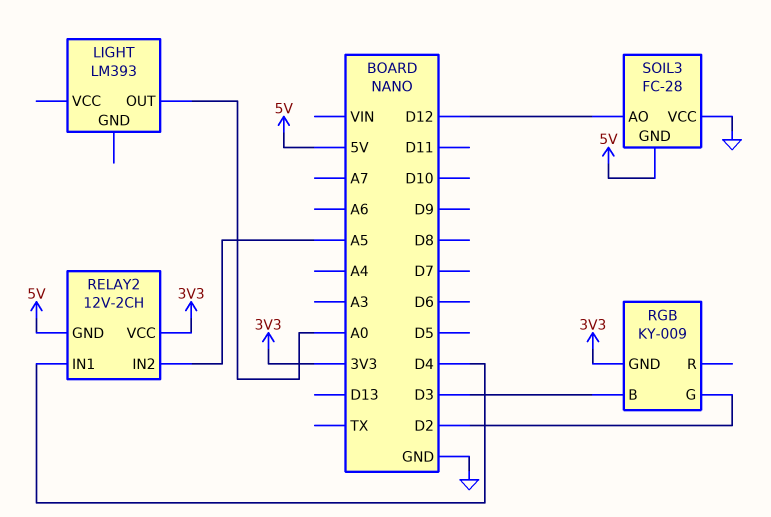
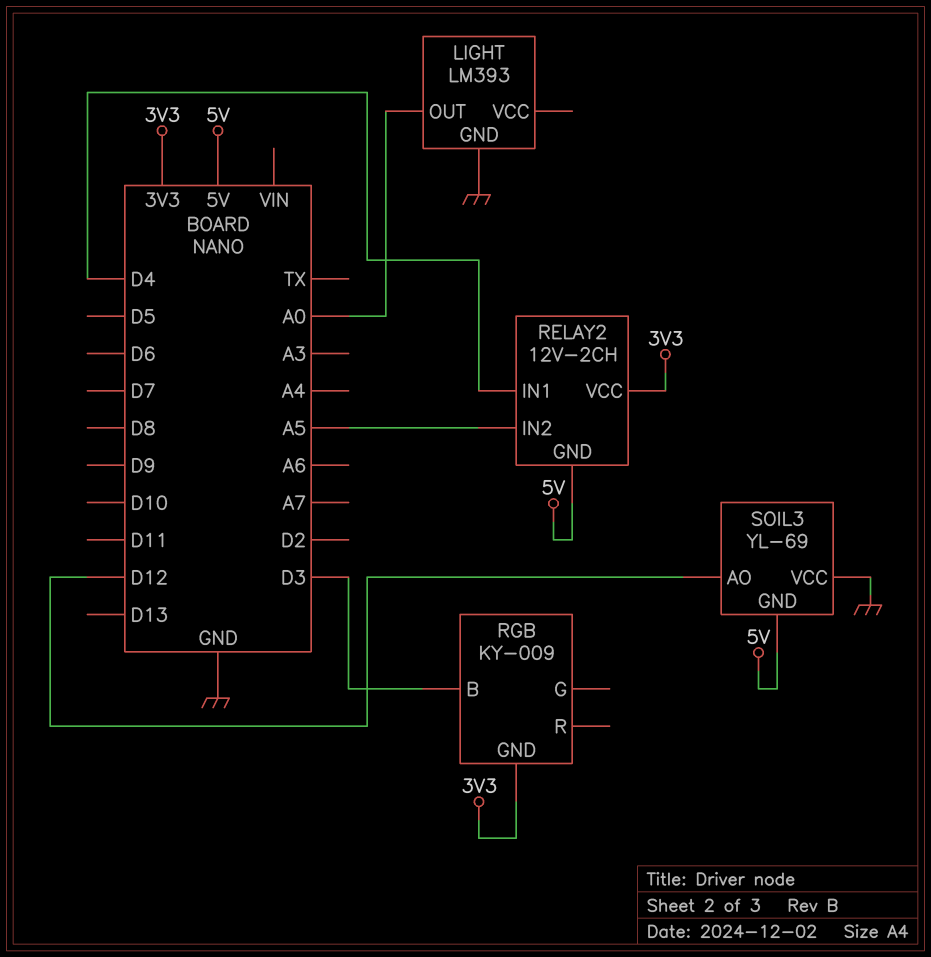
LIGHT pin GND: none -> GND
RGB pin G: D2 -> none
SOIL3: FC-28 -> YL-69

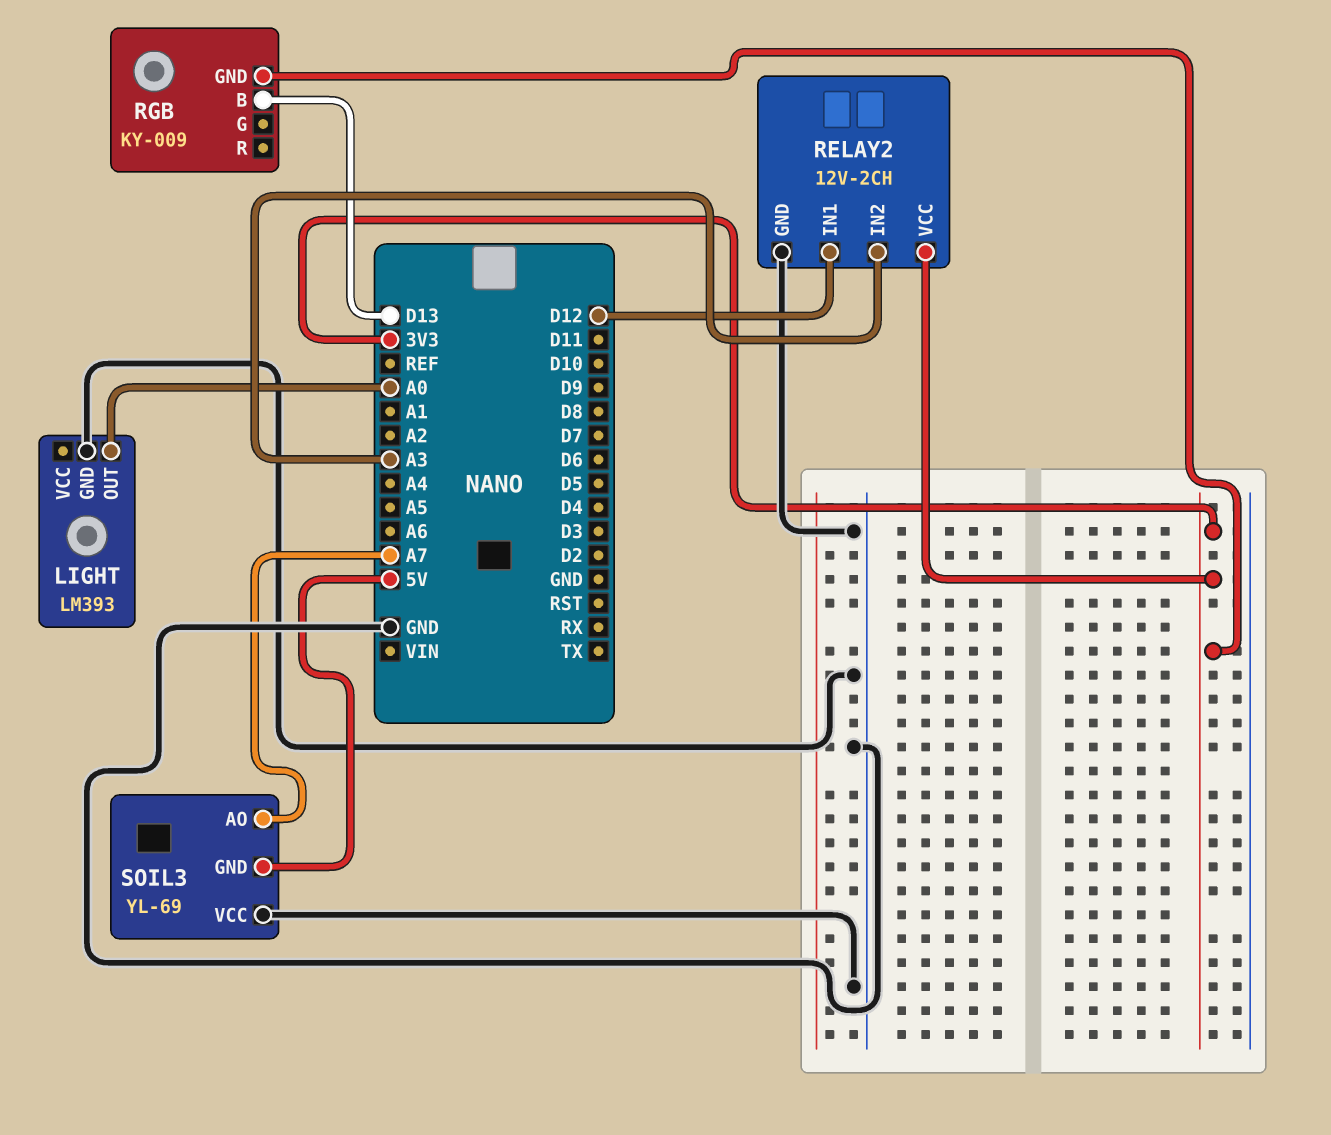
RELAY2 pin GND: 5V -> GND
RELAY2 pin IN1: D4 -> D12
RELAY2 pin IN2: A5 -> A3
RGB pin B: D3 -> D13
SOIL3 pin AO: D12 -> A7

